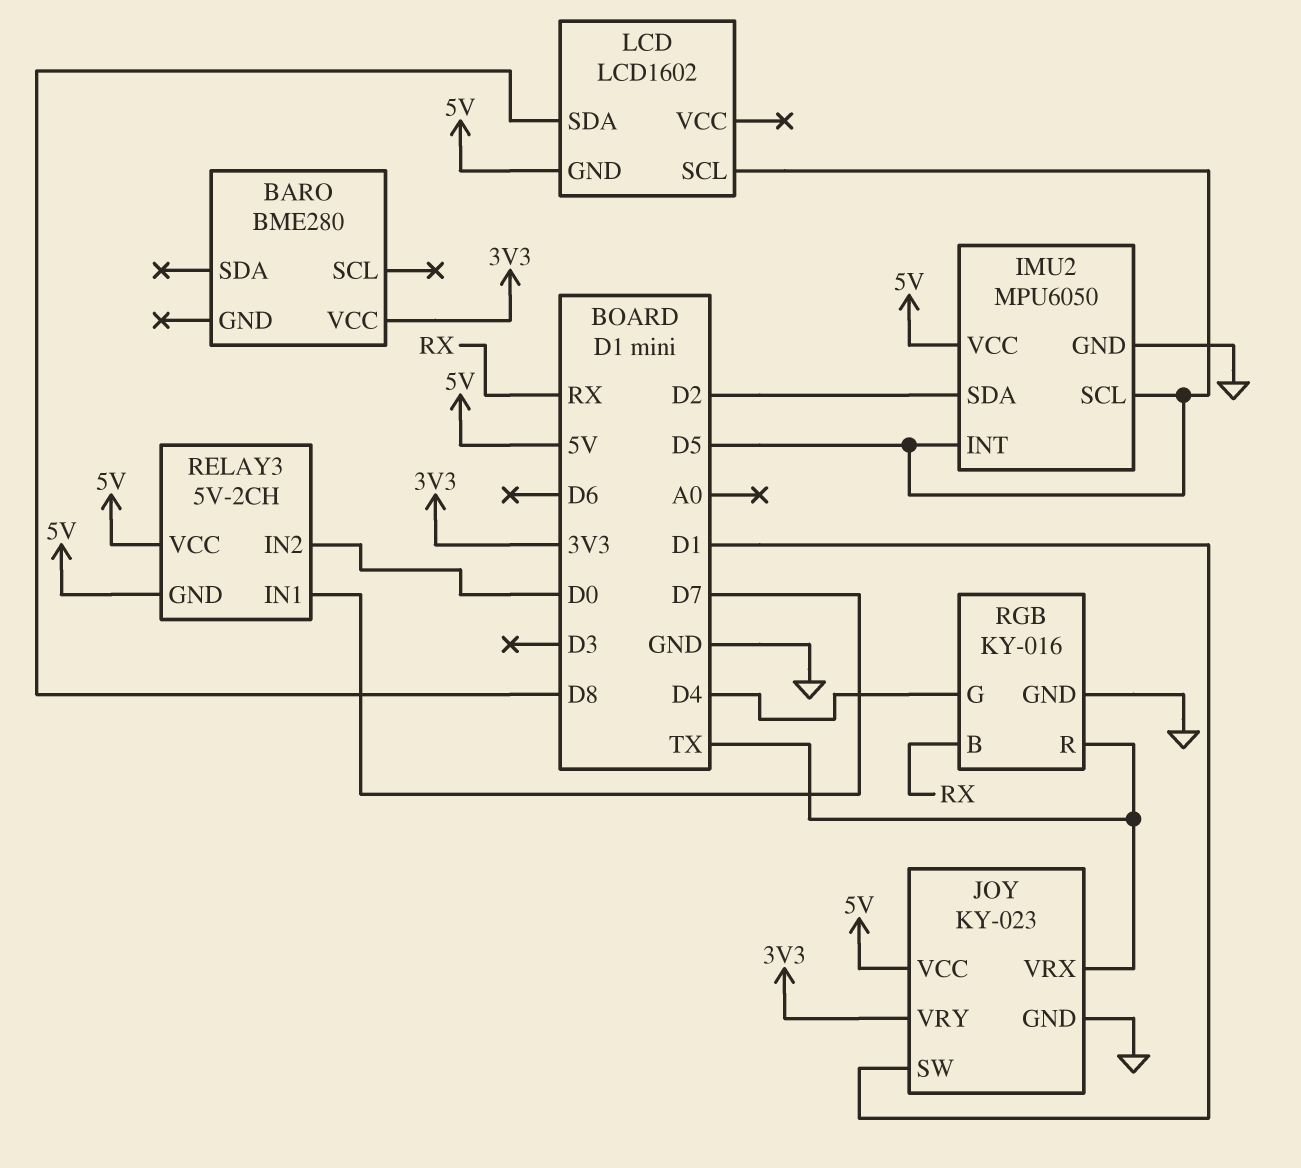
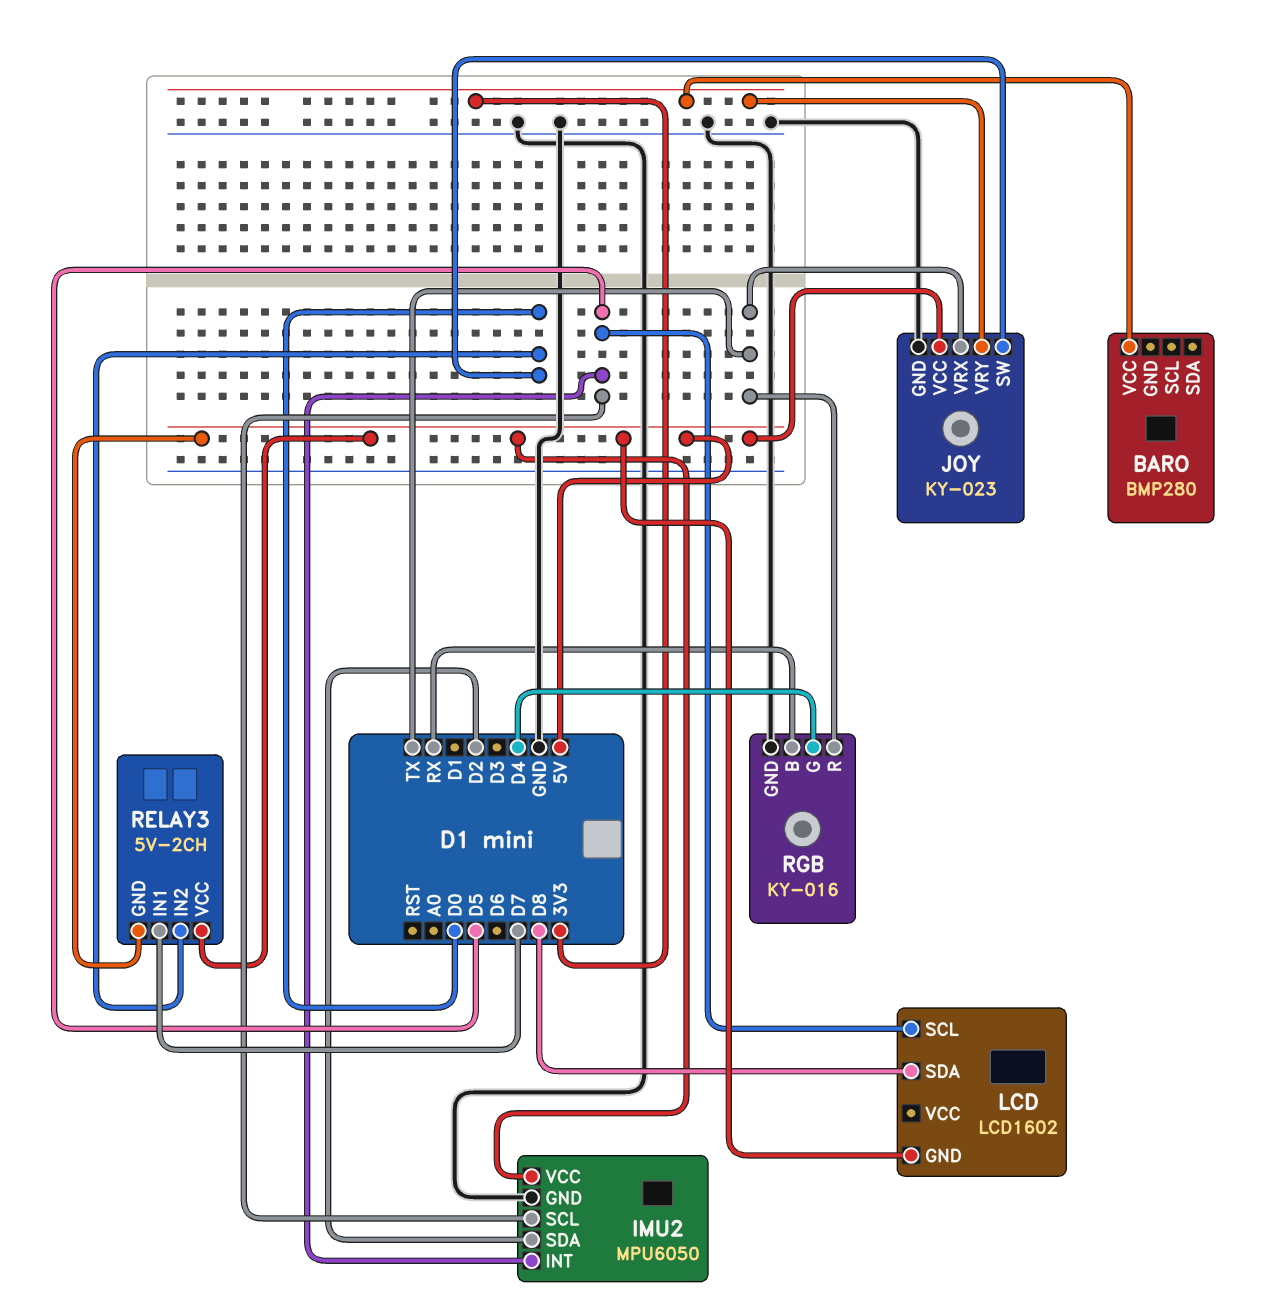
BARO: BME280 -> BMP280
JOY pin SW: D1 -> D0

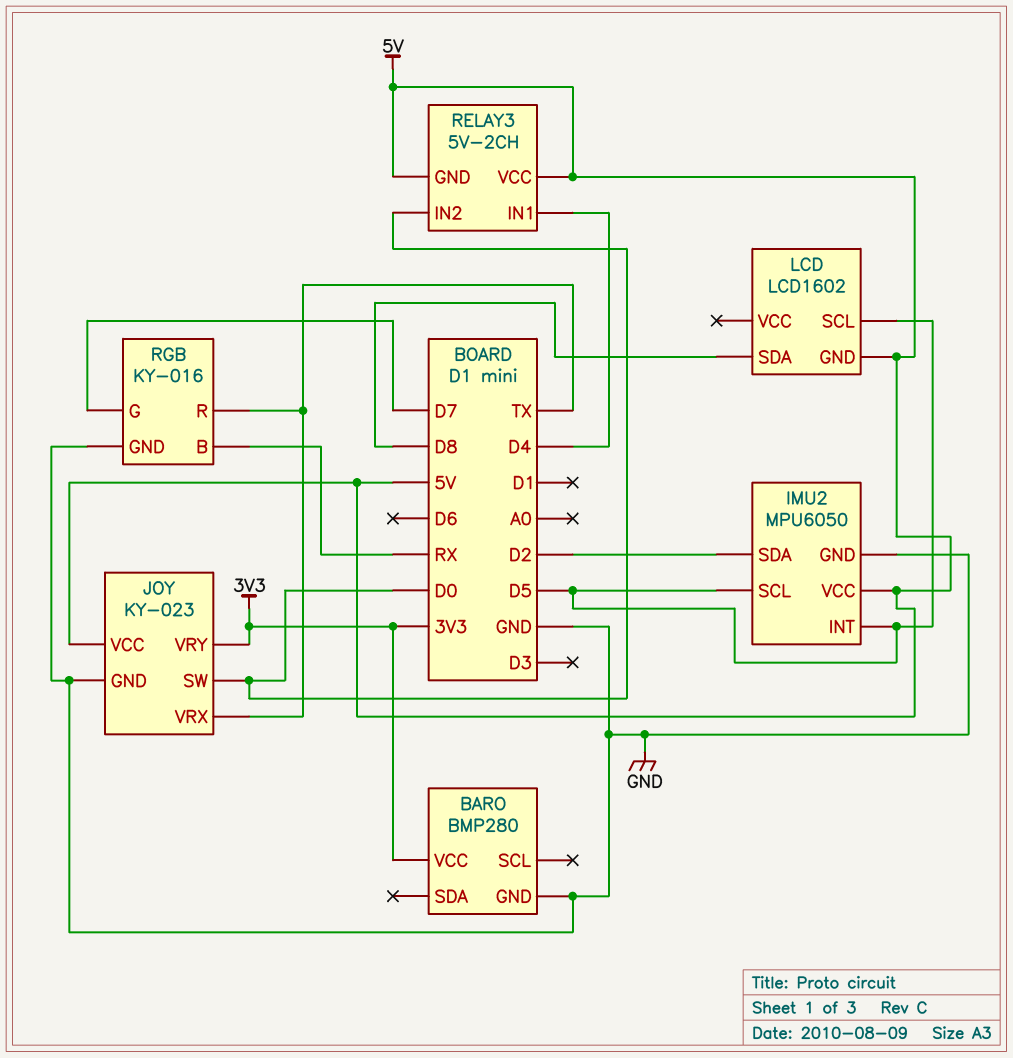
BARO pin GND: none -> GND
RELAY3 pin IN1: D7 -> D4
RGB pin G: D4 -> D7

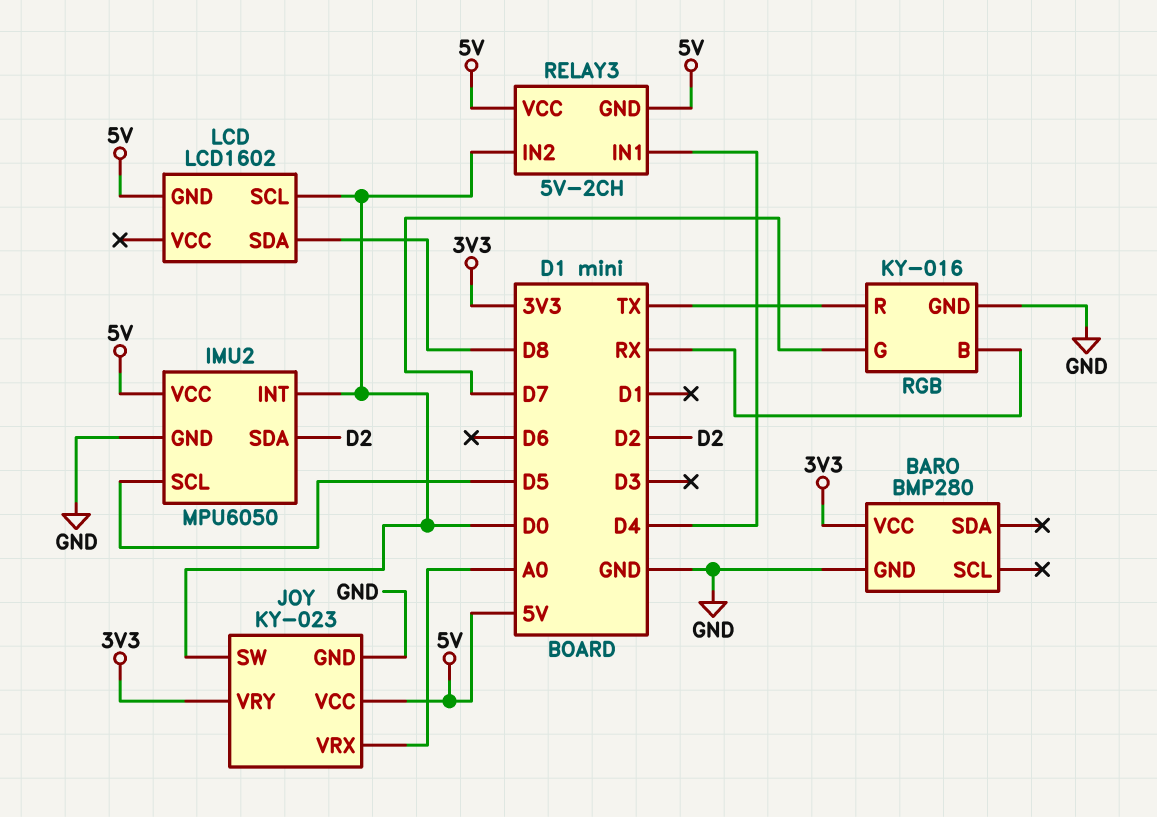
IMU2 pin INT: D5 -> D0
JOY pin VRX: TX -> A0
LCD pin SCL: D5 -> D0

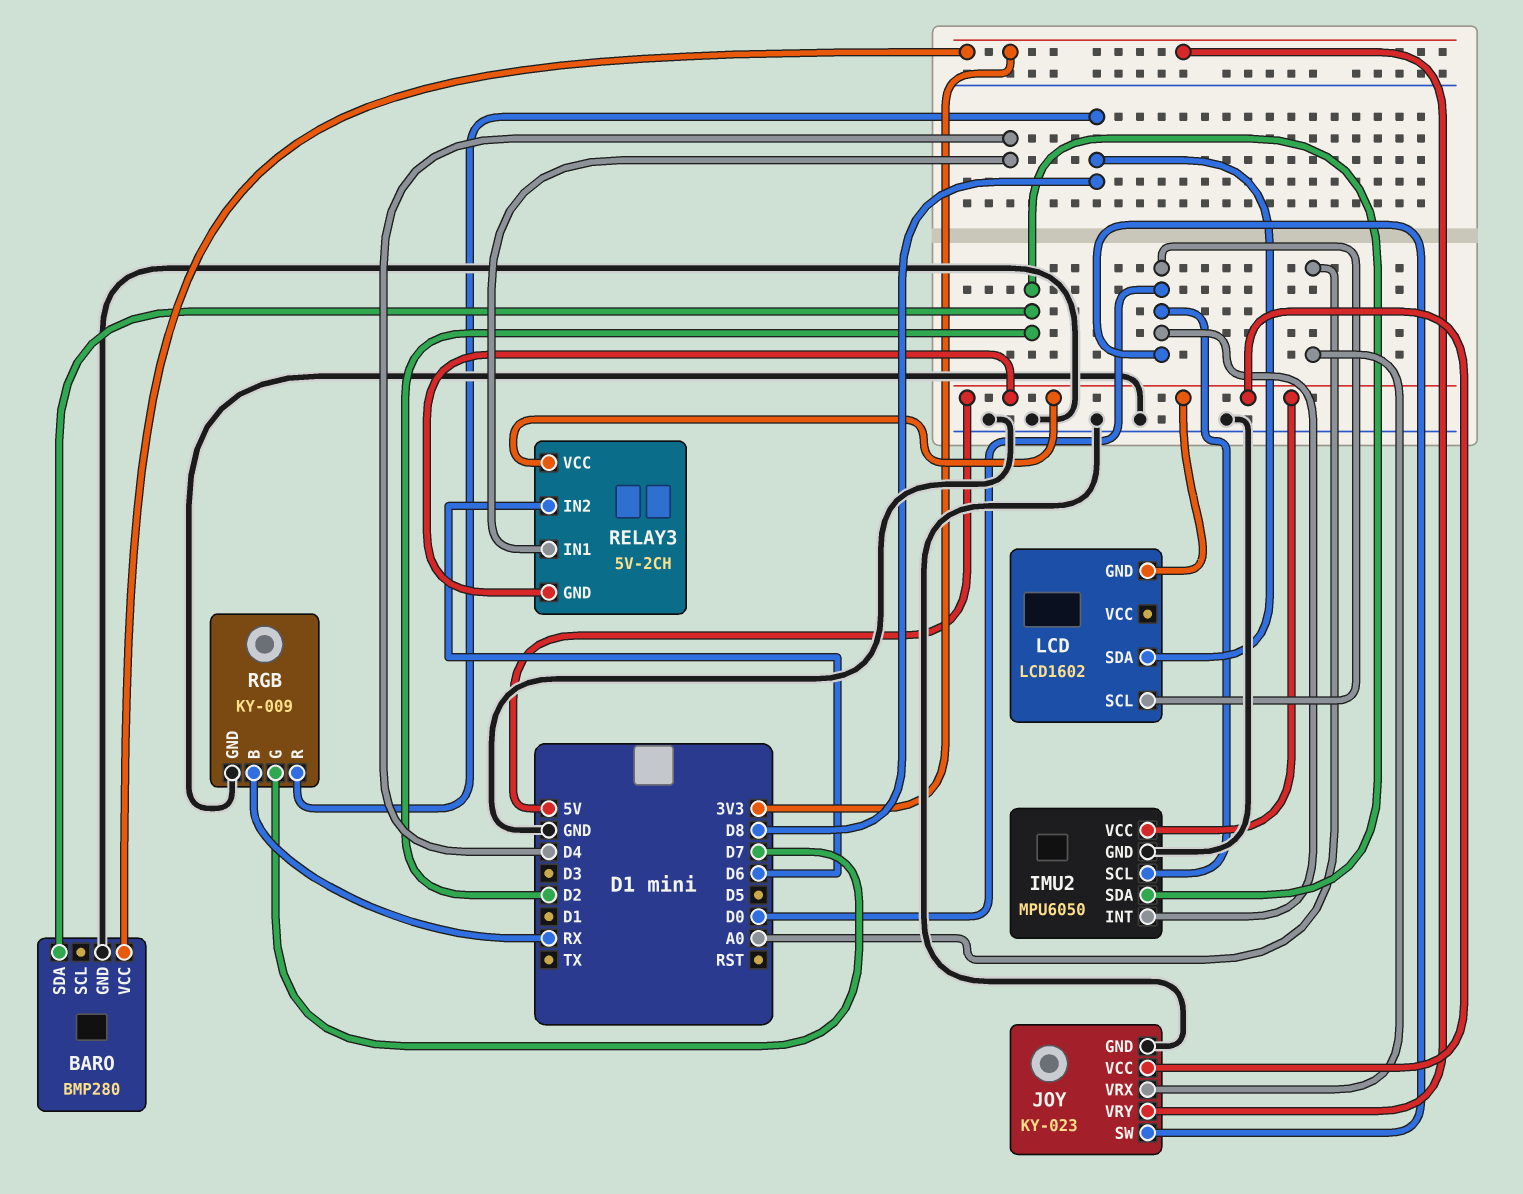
BARO pin SDA: none -> D2
IMU2 pin SCL: D5 -> D0
RELAY3 pin IN2: D0 -> D6
RGB: KY-016 -> KY-009
RGB pin R: TX -> D8

